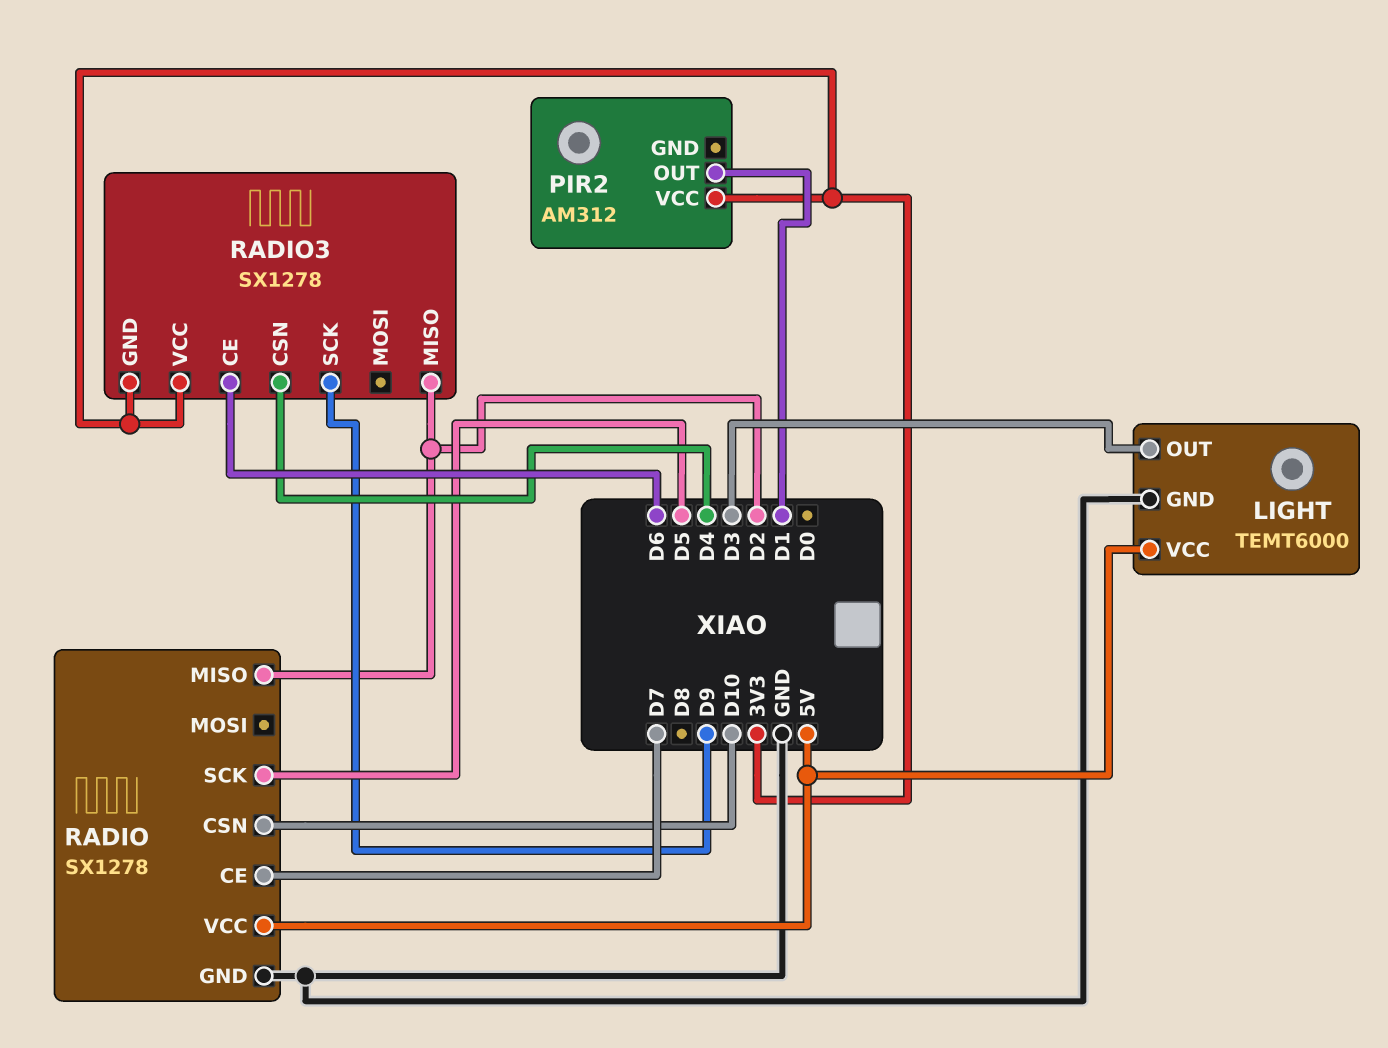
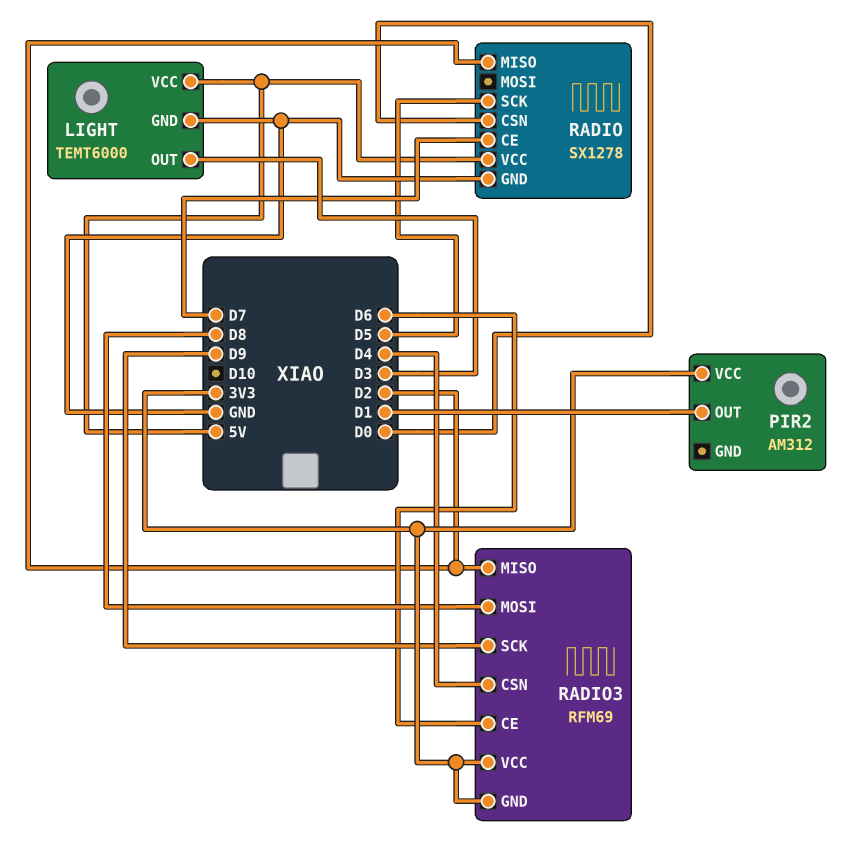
RADIO pin CSN: D10 -> D0
RADIO3: SX1278 -> RFM69
RADIO3 pin MOSI: none -> D8

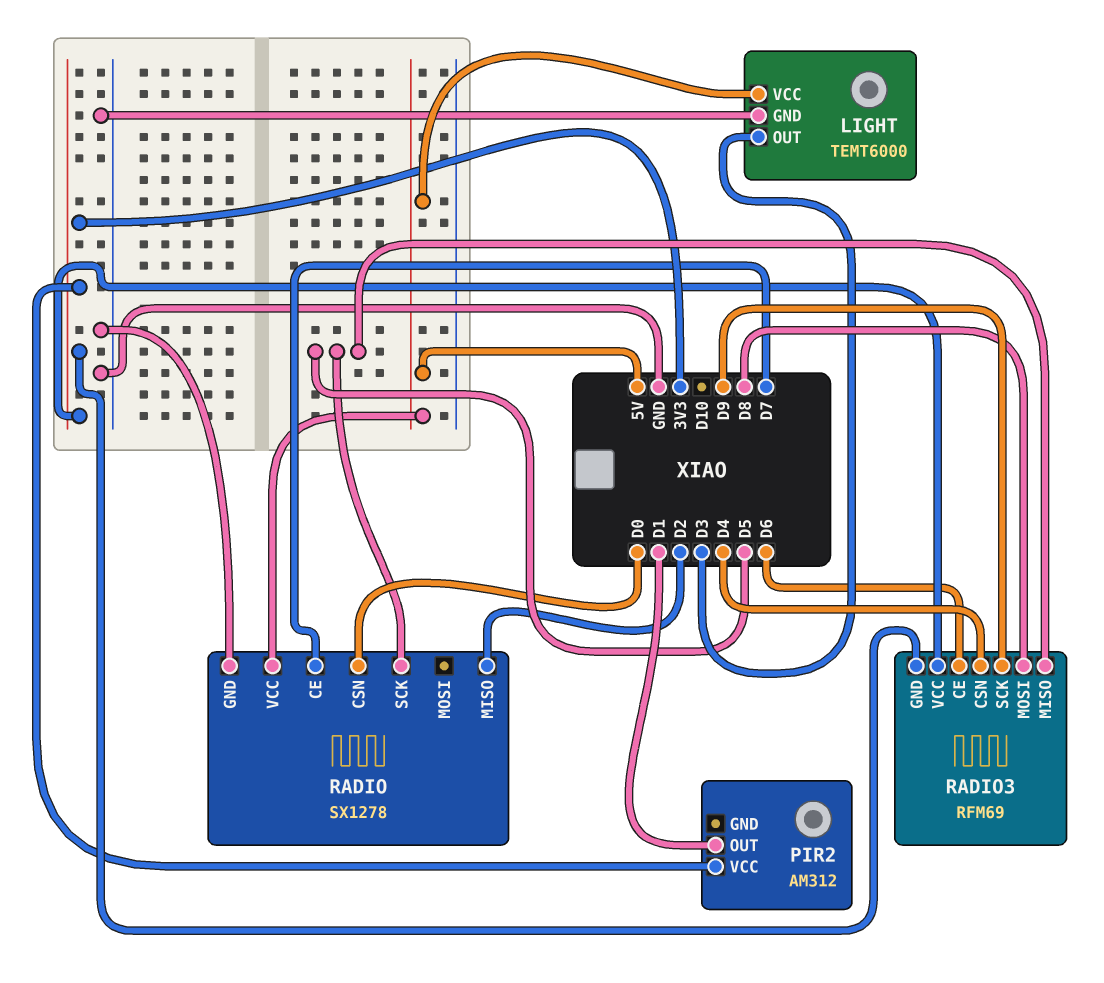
RADIO3 pin MISO: D2 -> D5

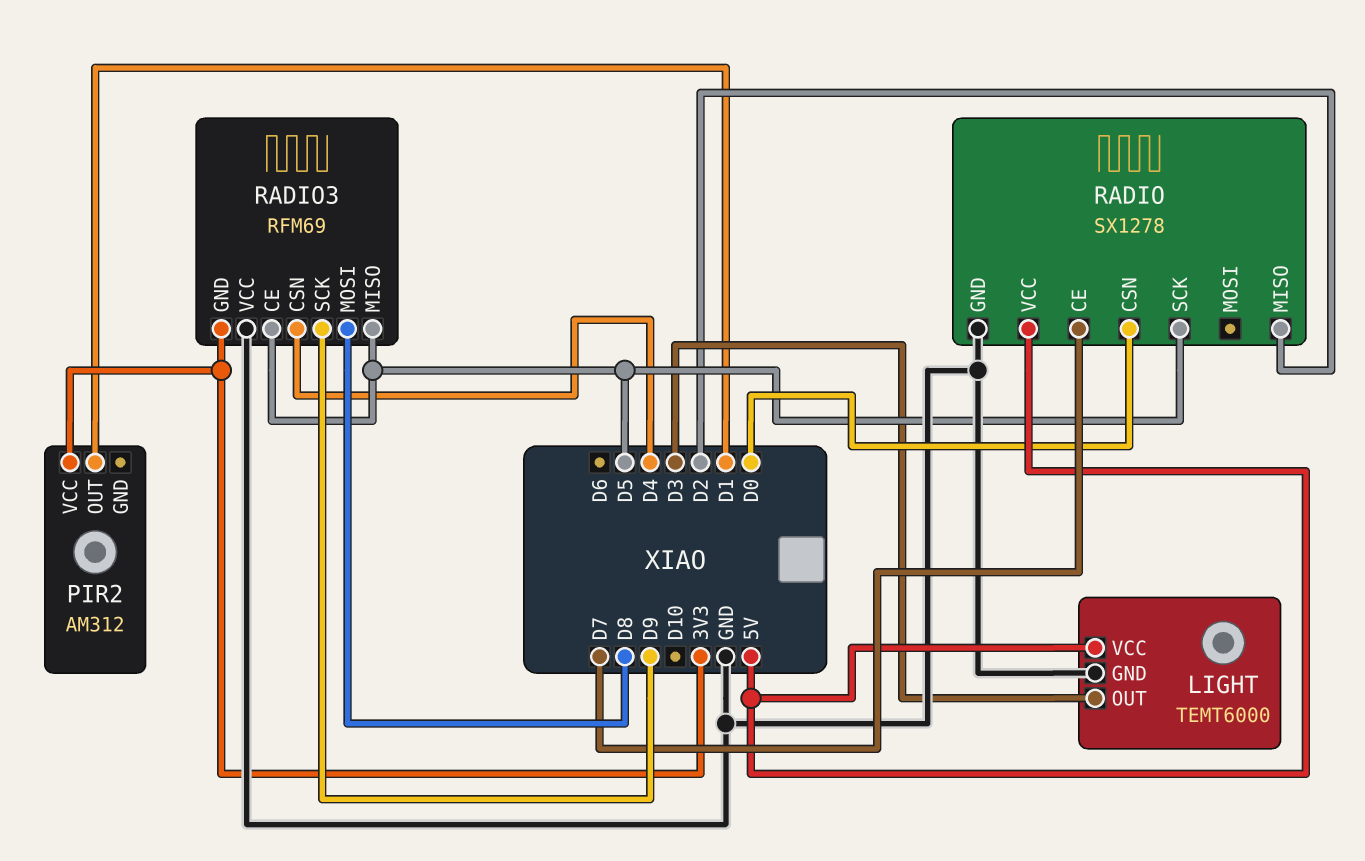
RADIO3 pin CE: D6 -> D5
RADIO3 pin VCC: 3V3 -> GND

